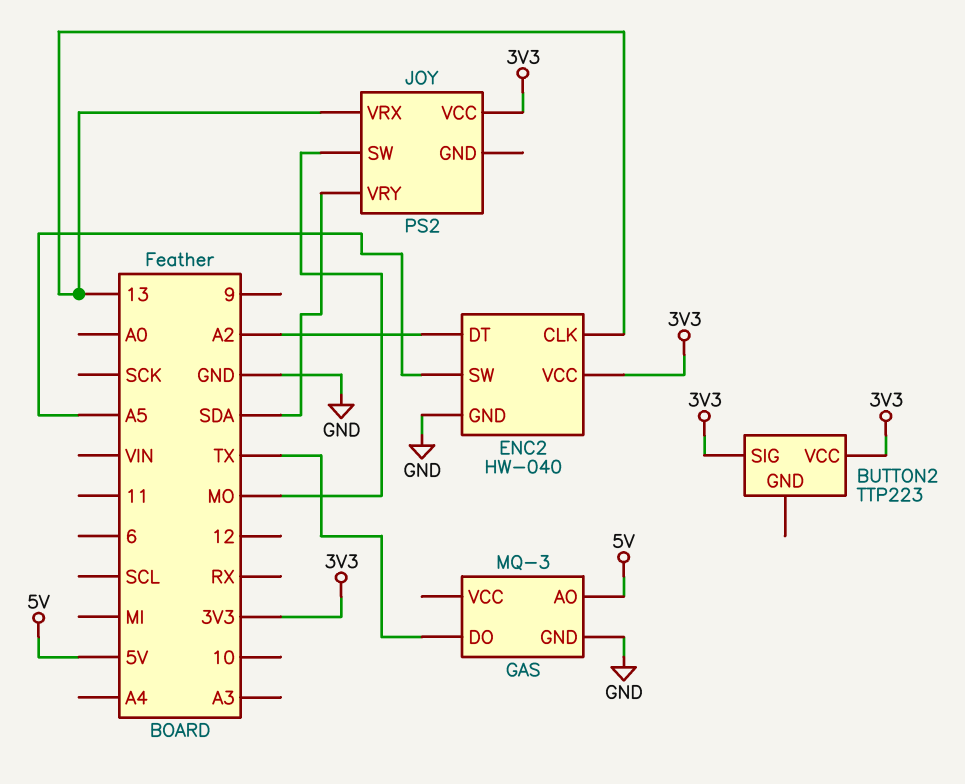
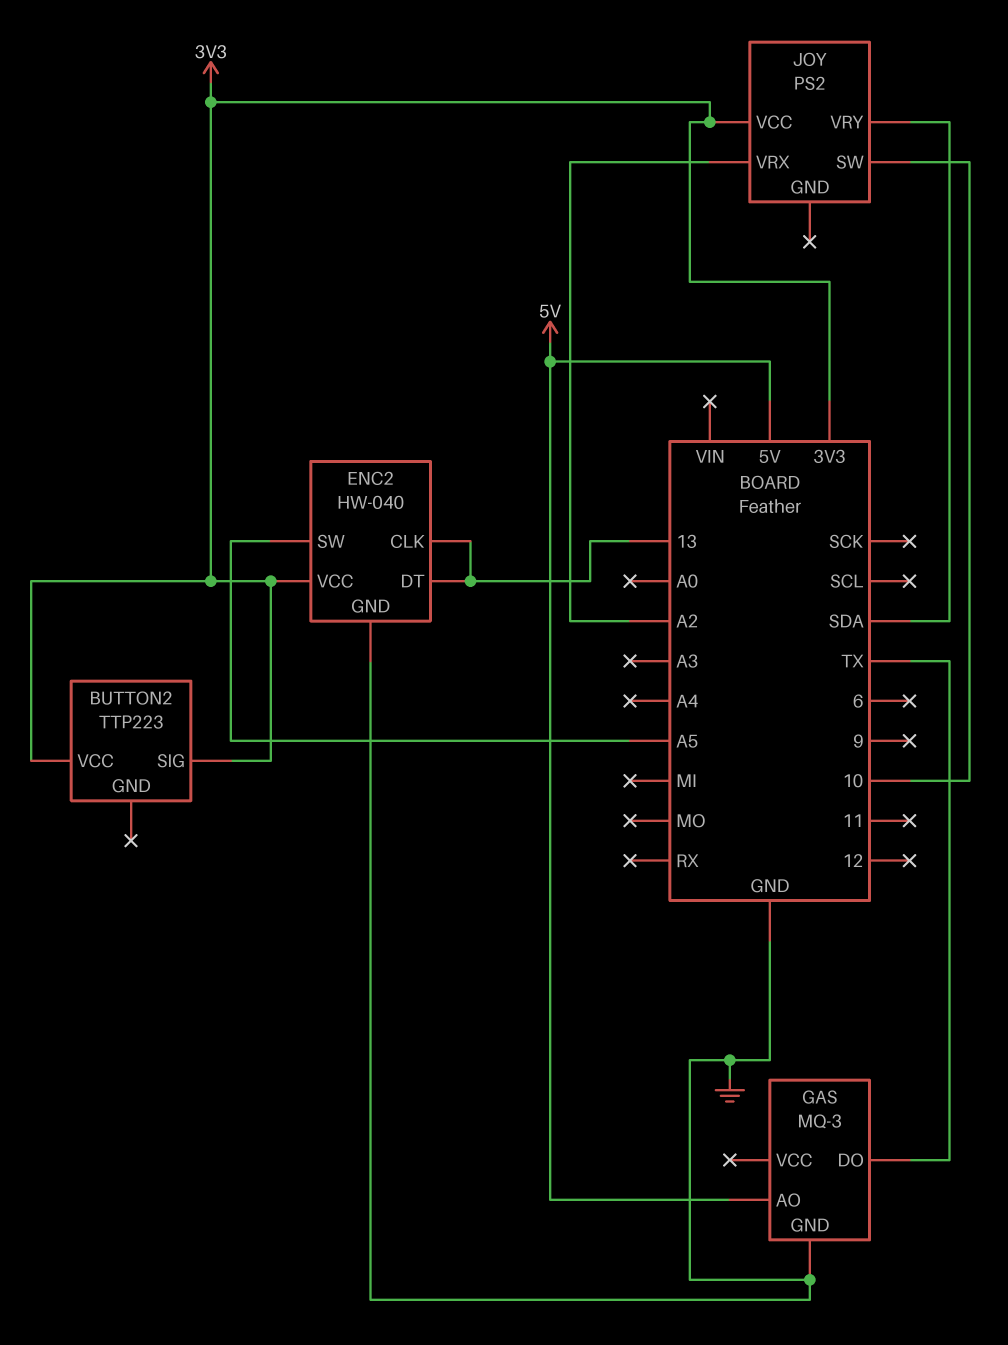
ENC2 pin DT: A2 -> 13
JOY pin SW: MO -> 10
JOY pin VRX: 13 -> A2

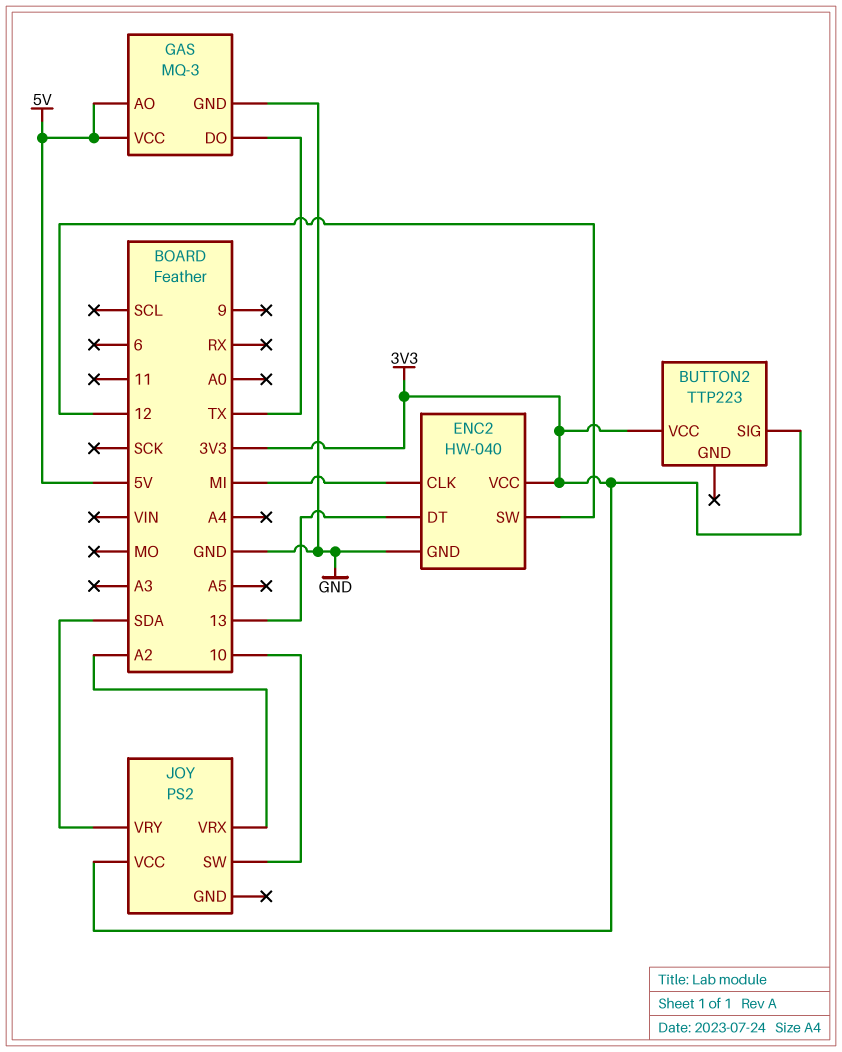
ENC2 pin CLK: 13 -> MI
ENC2 pin SW: A5 -> 12
GAS pin VCC: none -> 5V

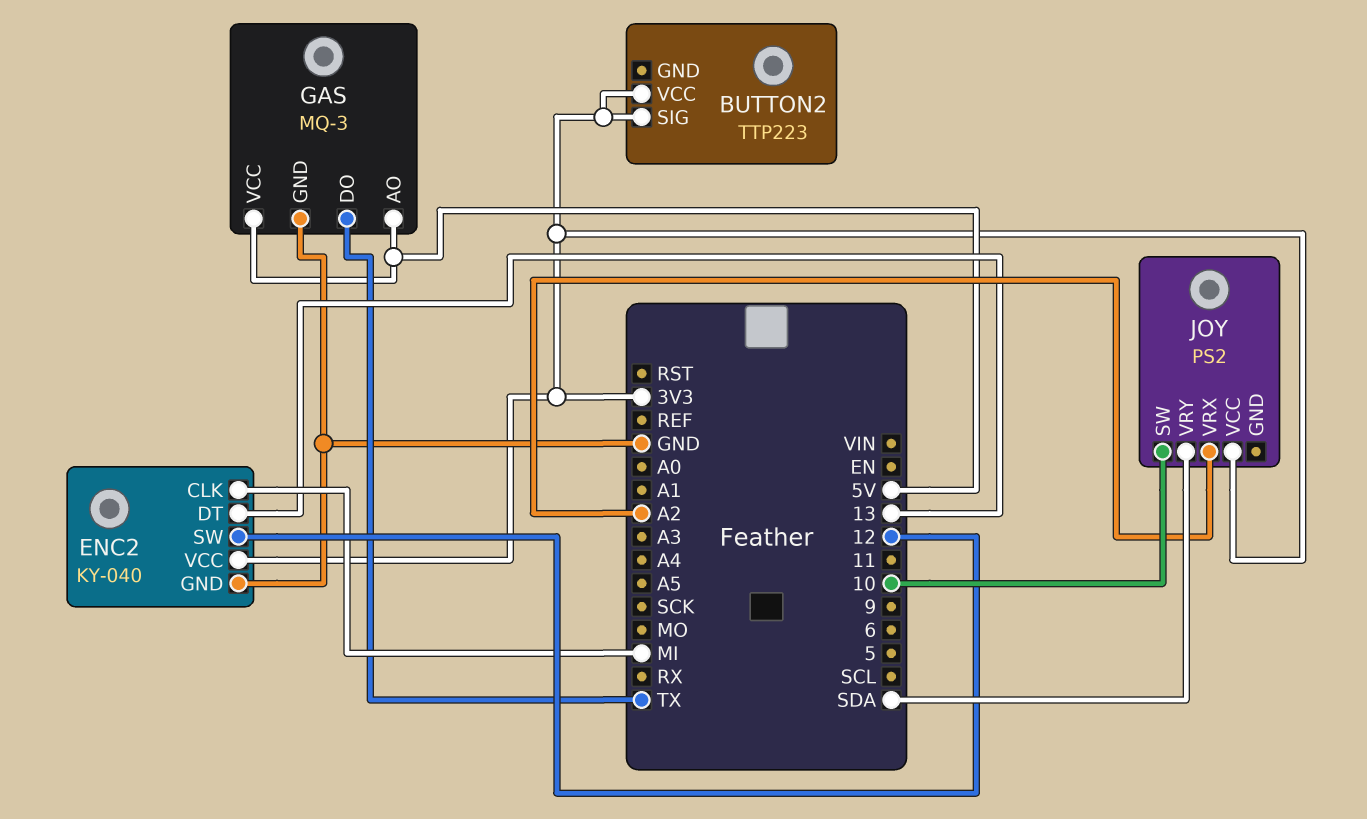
ENC2: HW-040 -> KY-040

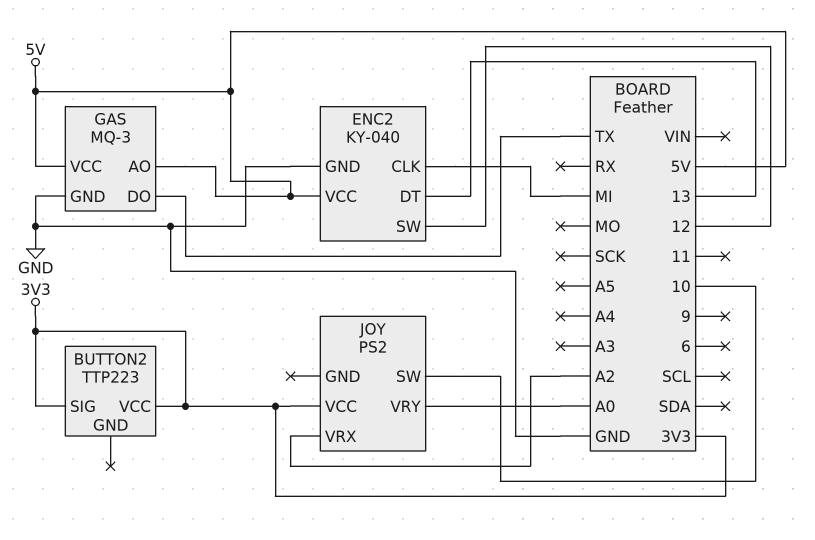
ENC2 pin VCC: 3V3 -> 5V
JOY pin VRY: SDA -> A0

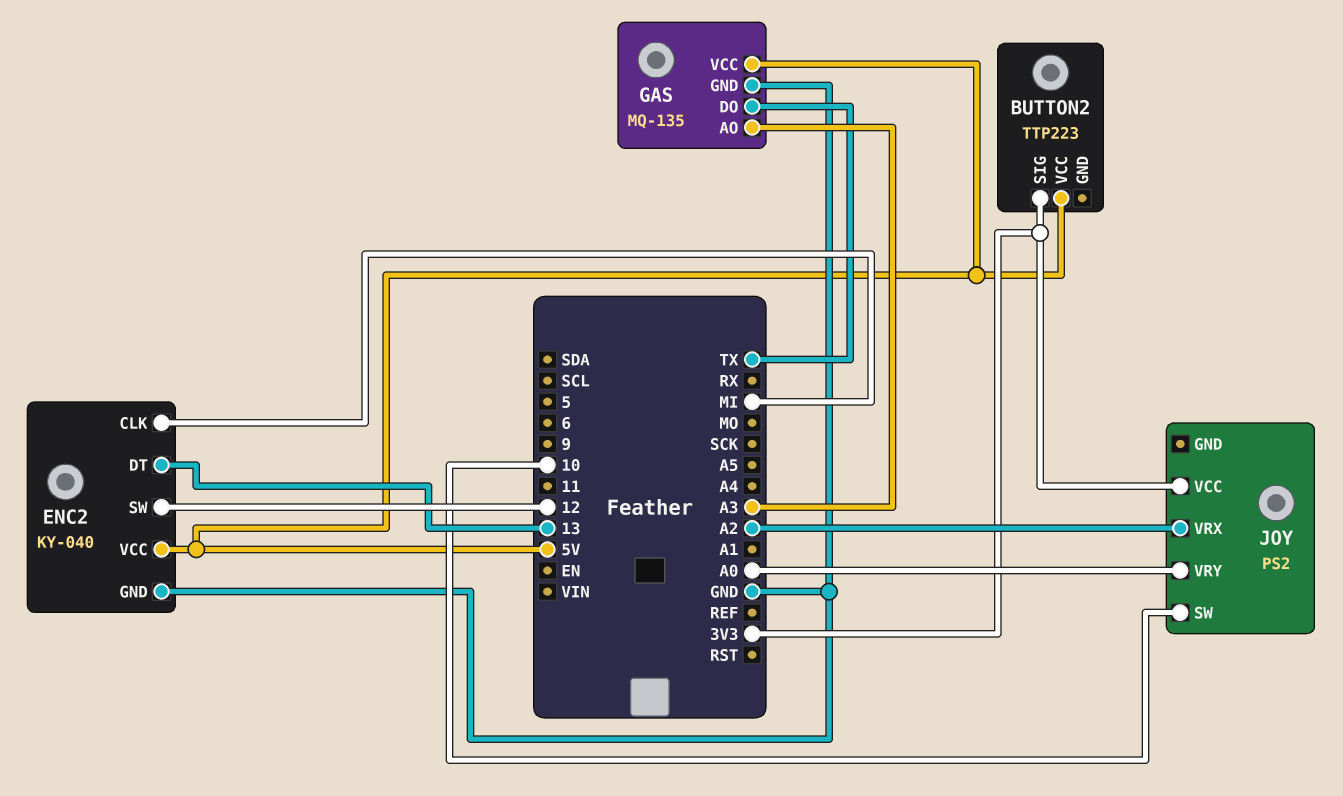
BUTTON2 pin VCC: 3V3 -> 5V
GAS: MQ-3 -> MQ-135
GAS pin AO: 5V -> A3

